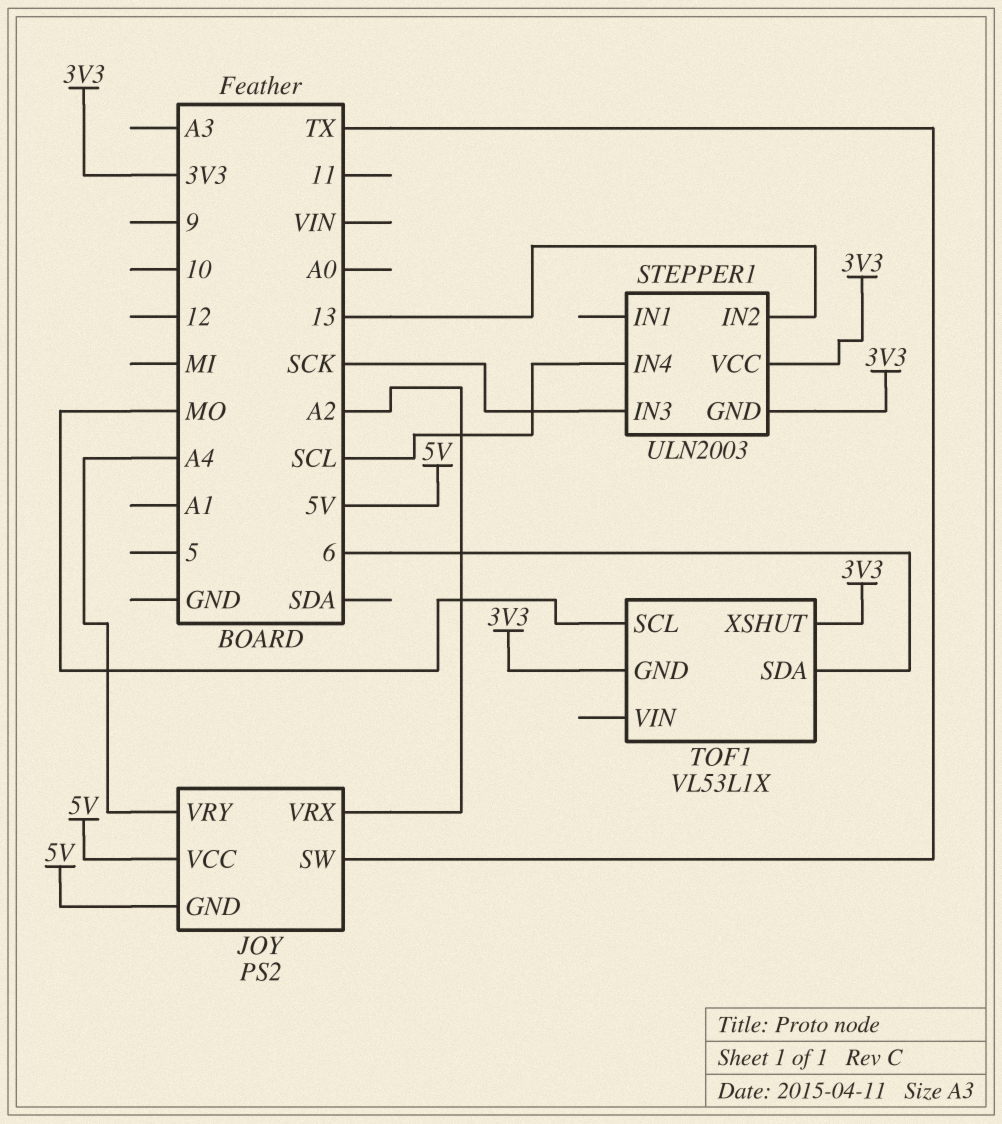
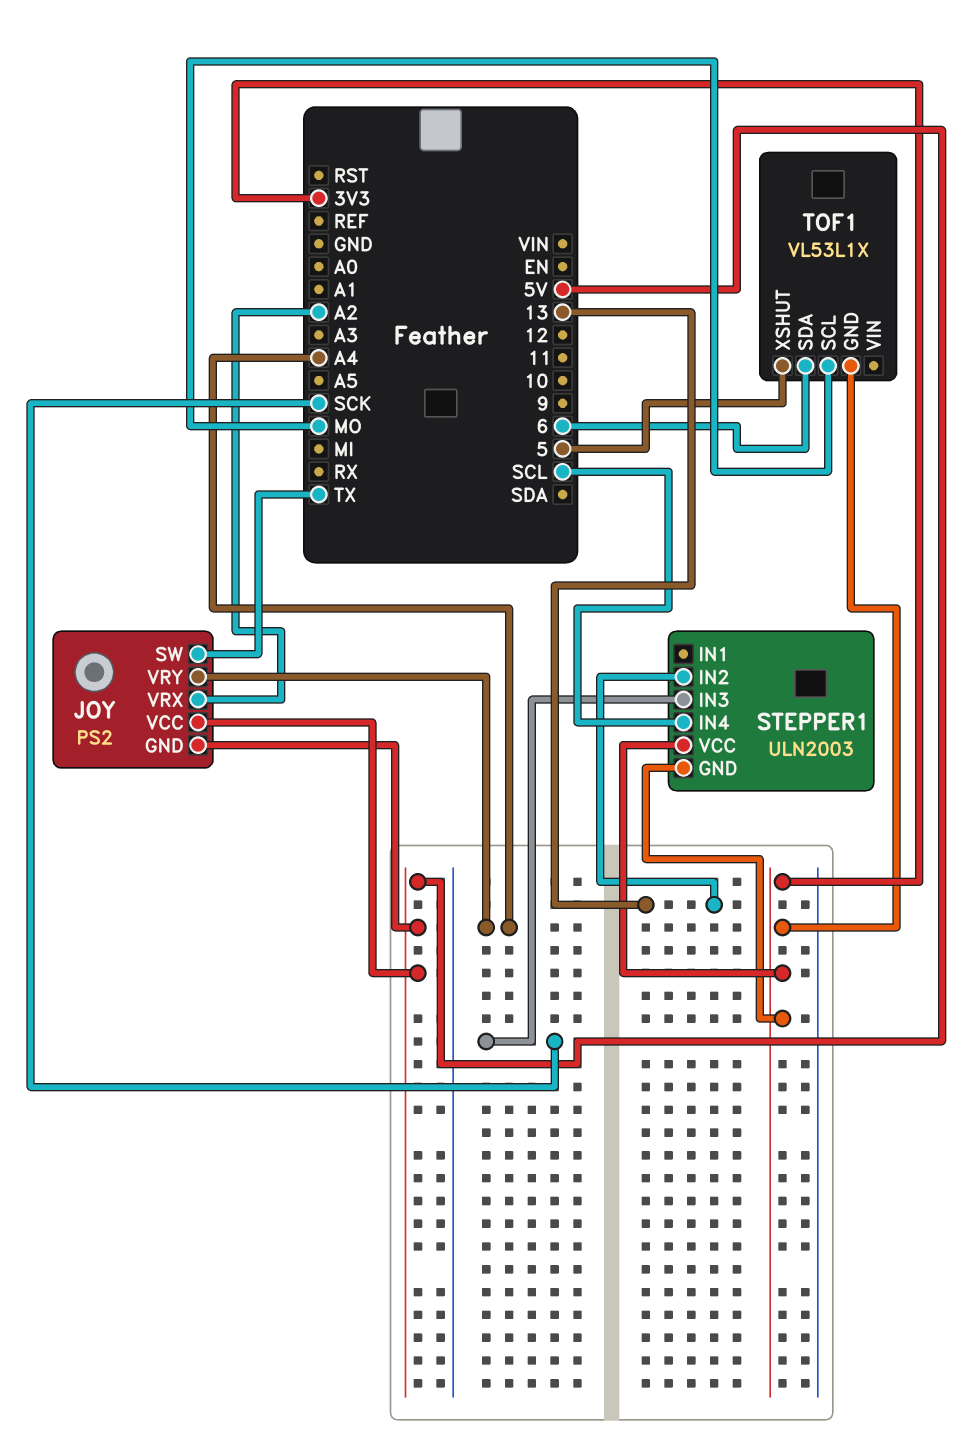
TOF1 pin XSHUT: 3V3 -> 5

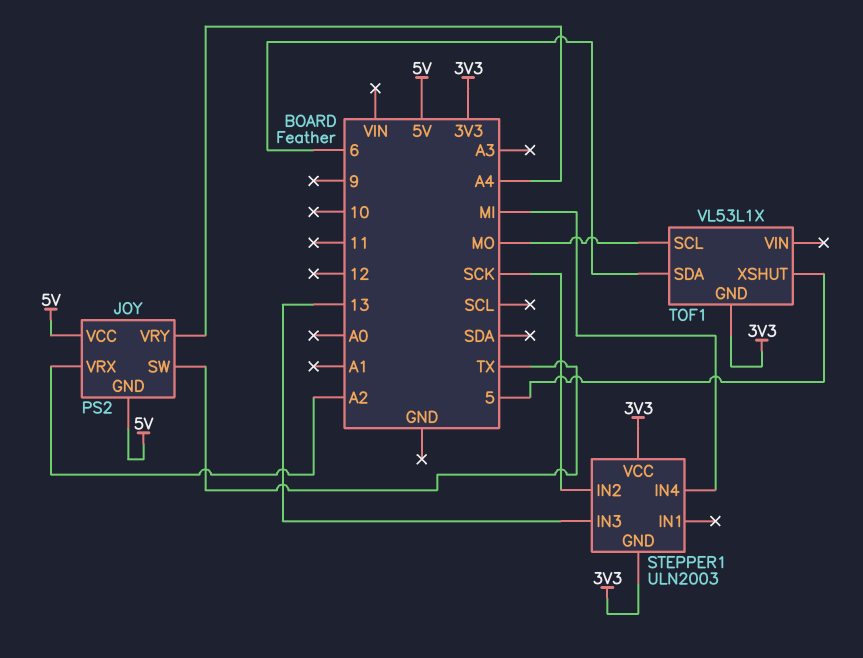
STEPPER1 pin IN2: 13 -> SCK
STEPPER1 pin IN3: SCK -> 13
STEPPER1 pin IN4: SCL -> MI

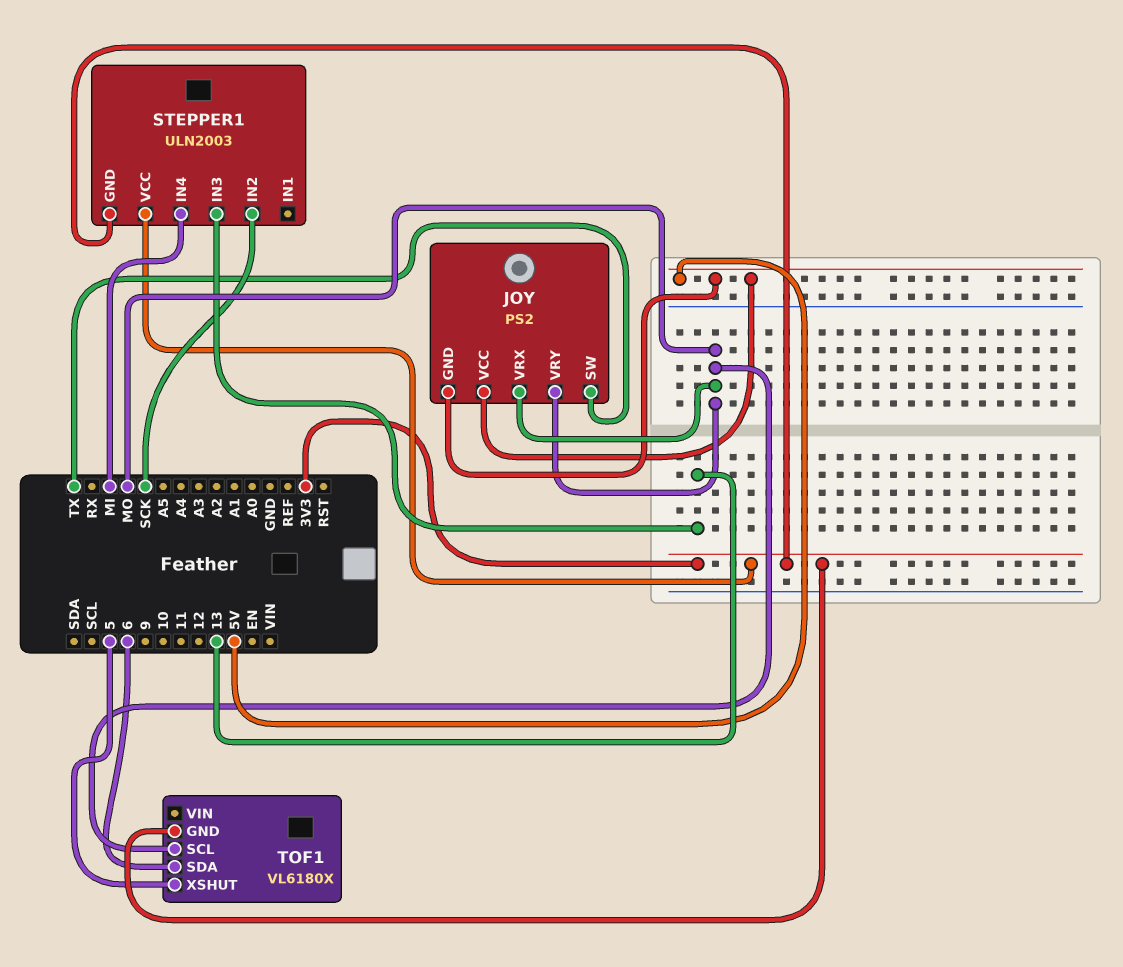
JOY pin VRX: A2 -> MO
JOY pin VRY: A4 -> MO
TOF1: VL53L1X -> VL6180X

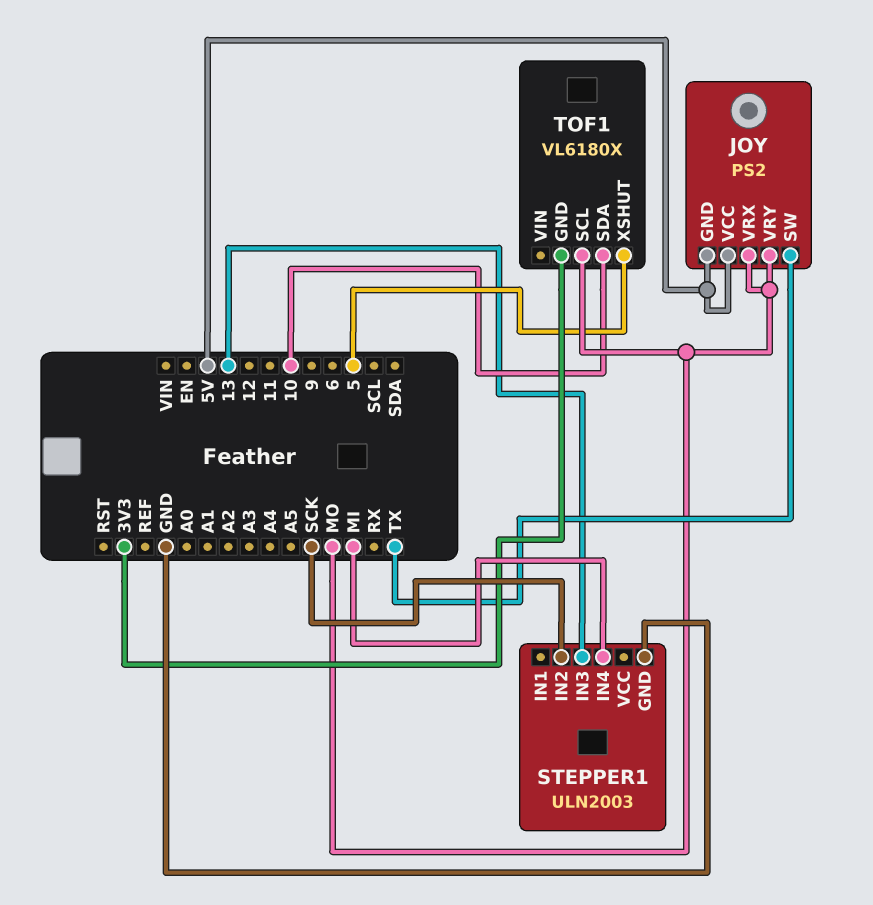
STEPPER1 pin GND: 3V3 -> GND
STEPPER1 pin VCC: 3V3 -> none
TOF1 pin SDA: 6 -> 10

